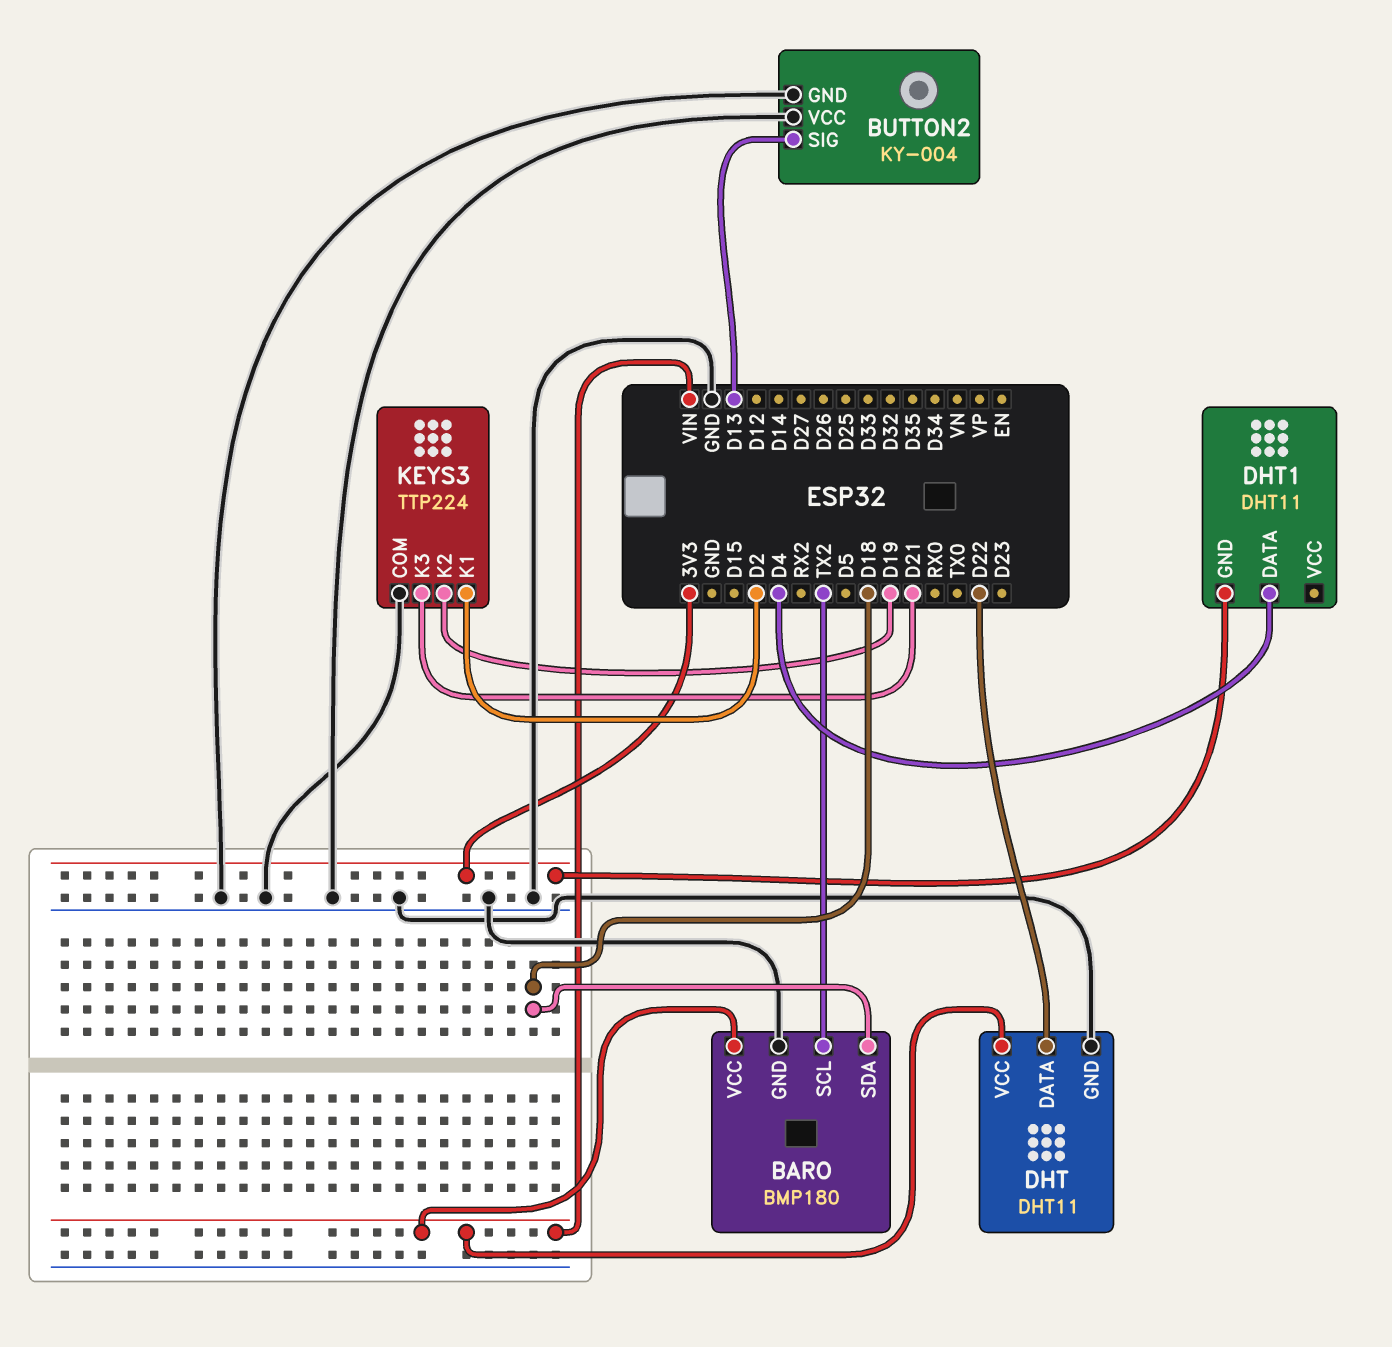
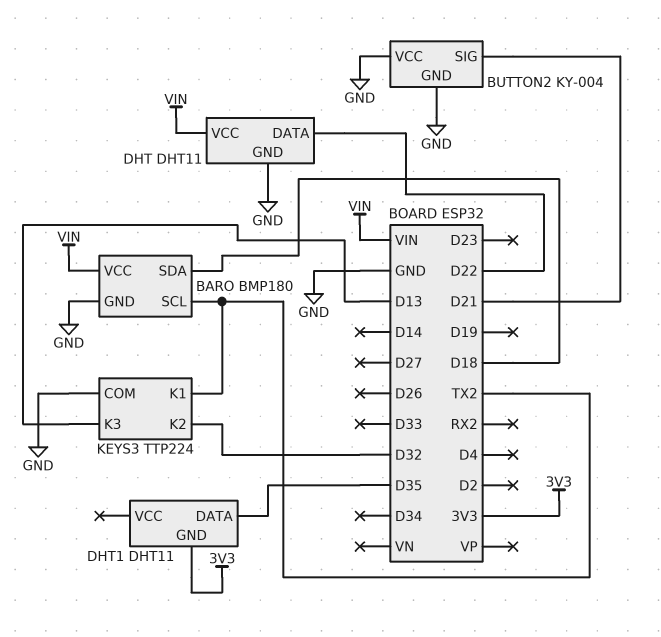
BUTTON2 pin SIG: D13 -> D21
DHT1 pin DATA: D4 -> D35
KEYS3 pin K1: D2 -> TX2
KEYS3 pin K2: D19 -> D32
KEYS3 pin K3: D21 -> D13

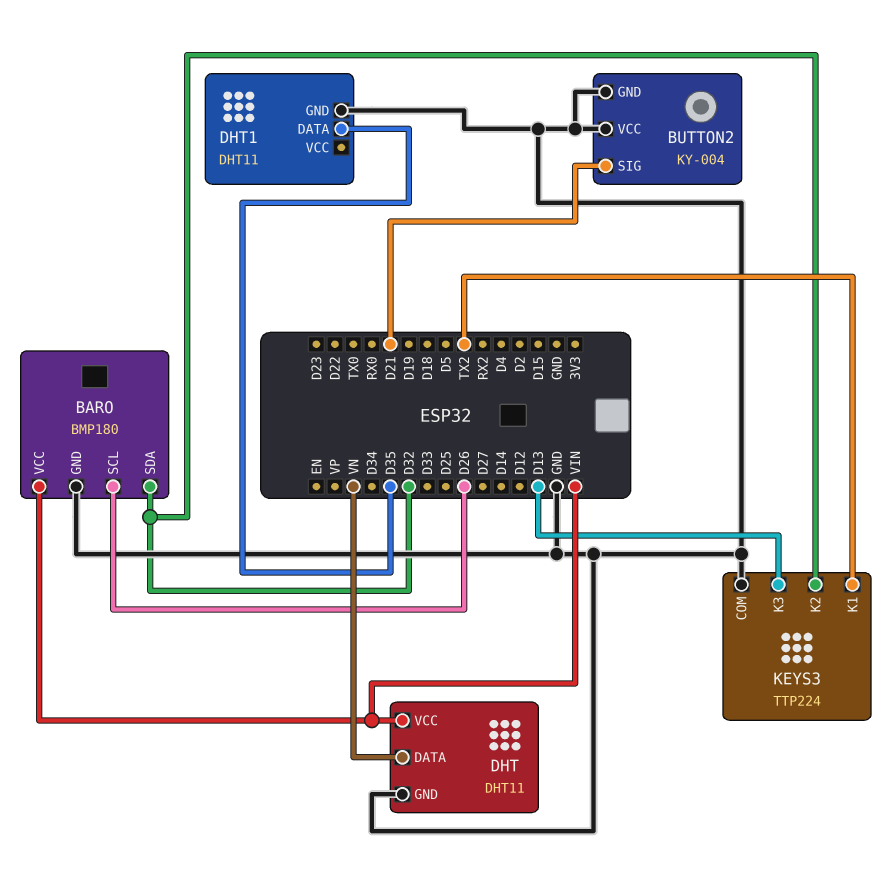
BARO pin SCL: TX2 -> D26
BARO pin SDA: D18 -> D32
DHT pin DATA: D22 -> VN
DHT1 pin GND: 3V3 -> GND

